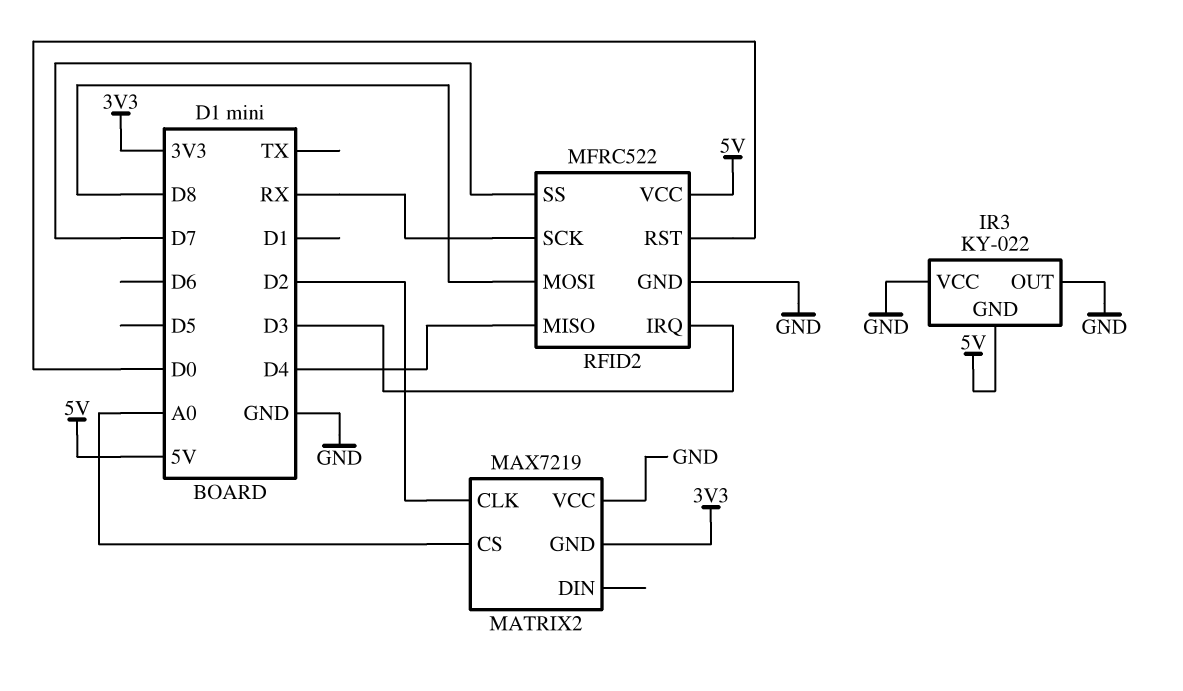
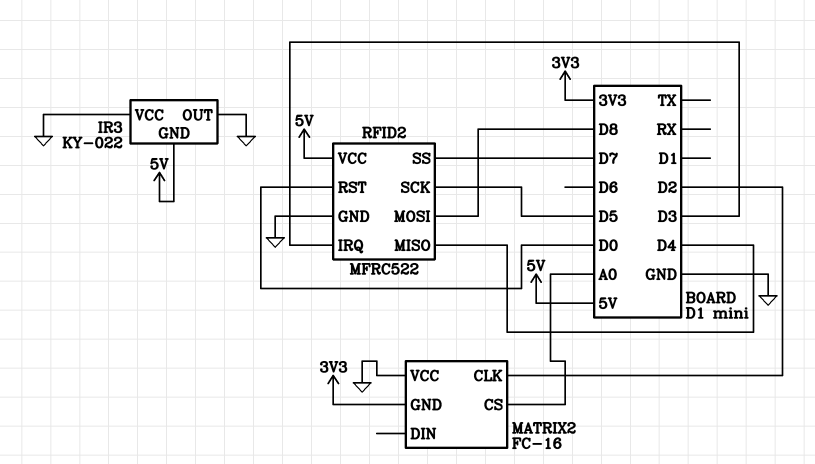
MATRIX2: MAX7219 -> FC-16
RFID2 pin SCK: RX -> D5

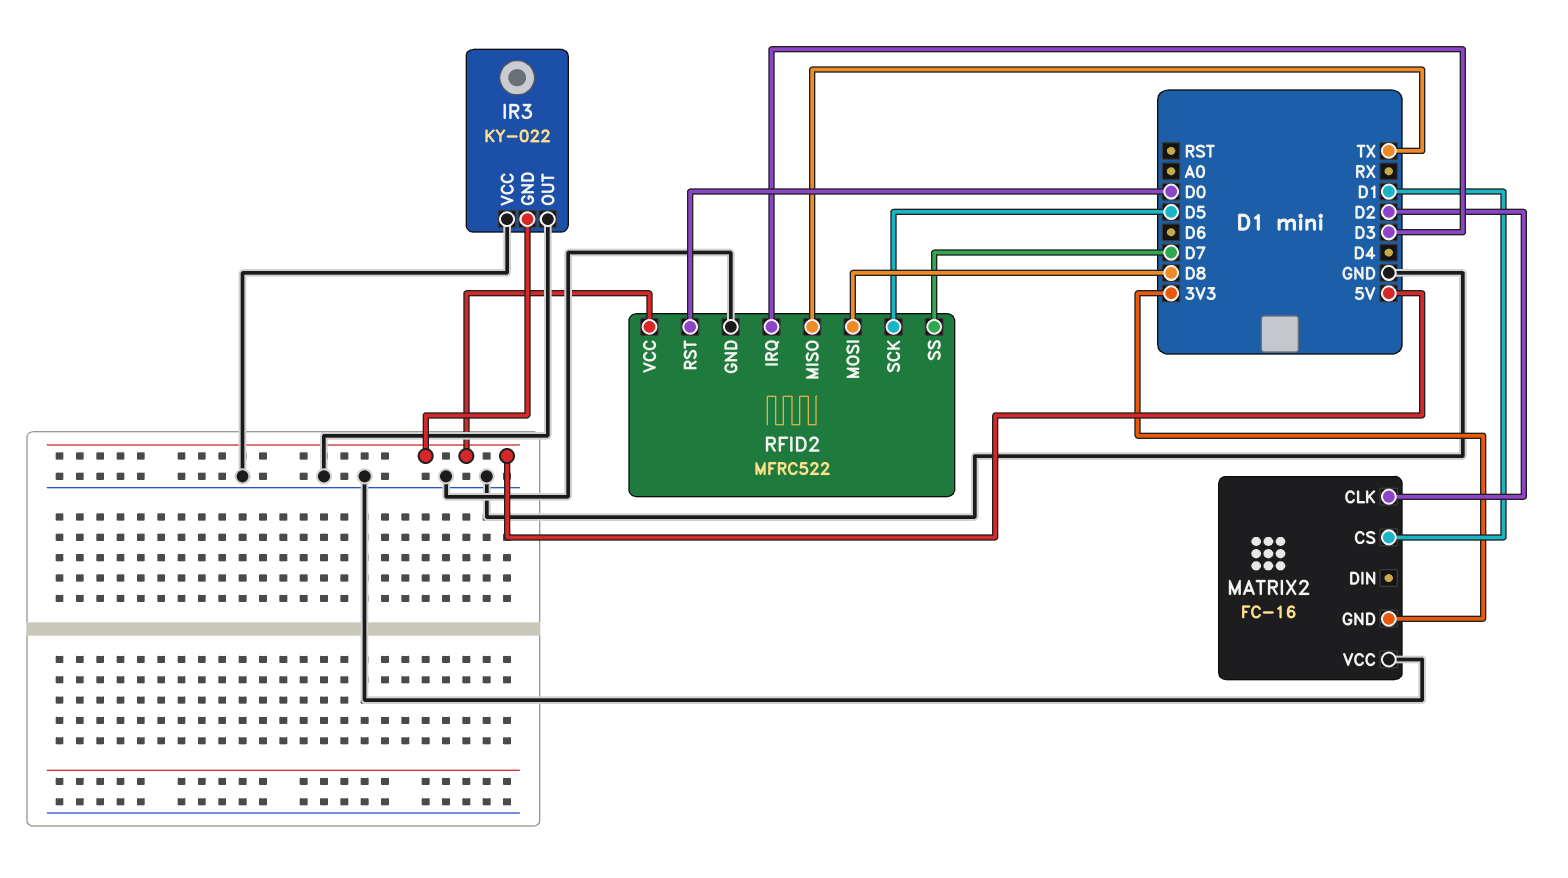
MATRIX2 pin CS: A0 -> D1
RFID2 pin MISO: D4 -> TX

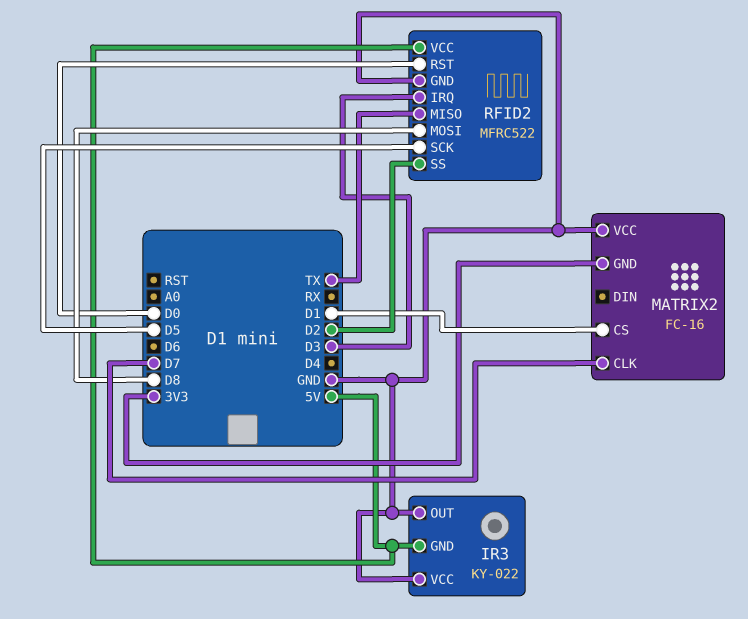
MATRIX2 pin CLK: D2 -> D7
RFID2 pin SS: D7 -> D2

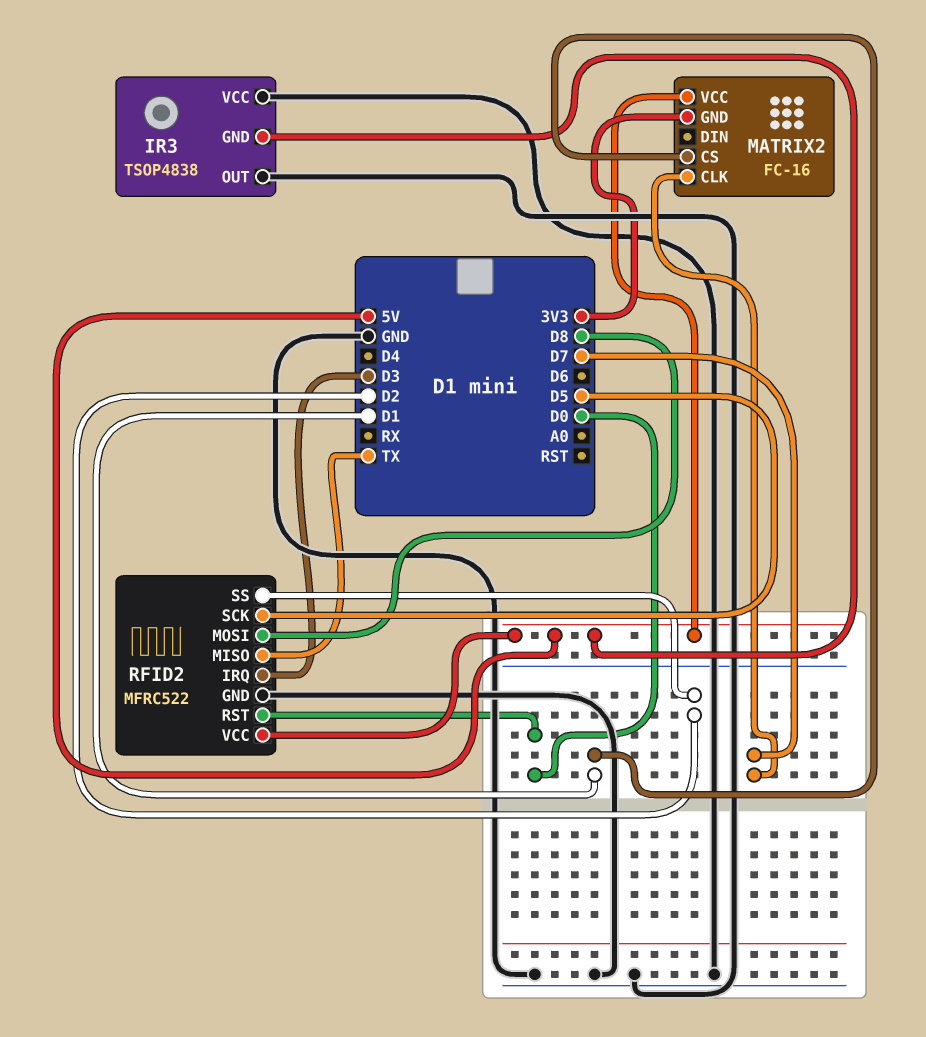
IR3: KY-022 -> TSOP4838
MATRIX2 pin VCC: GND -> 5V

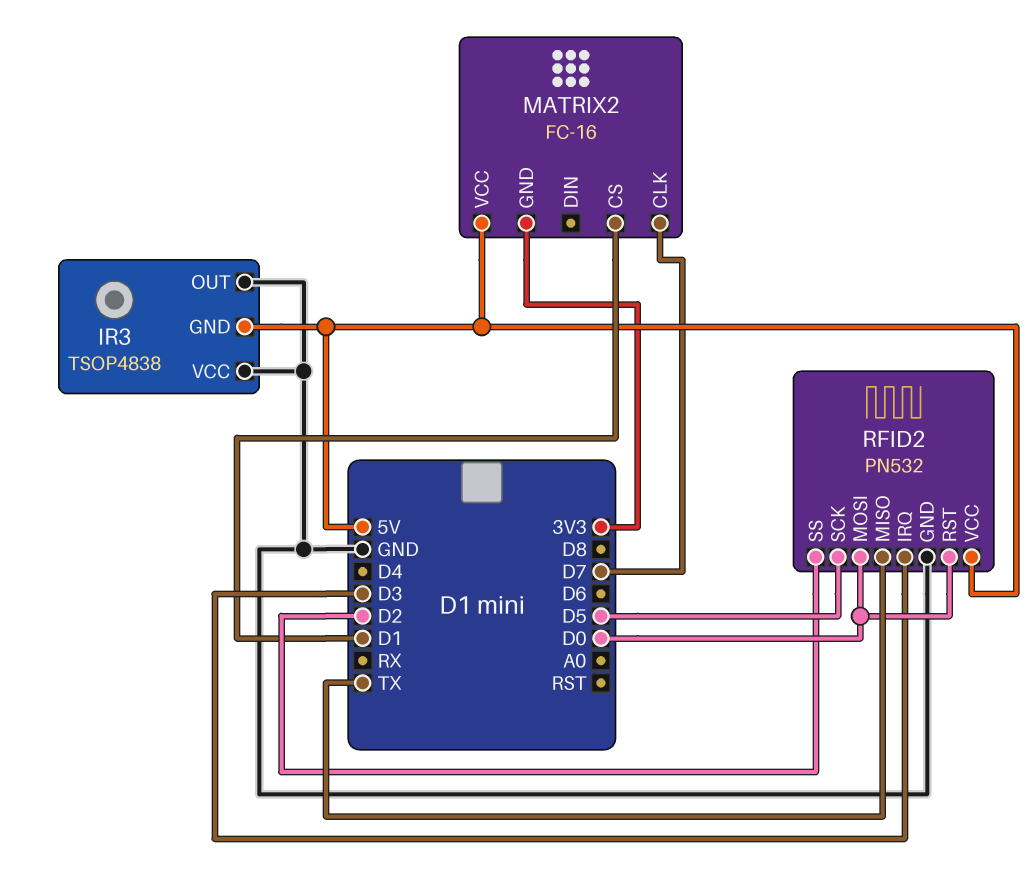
RFID2: MFRC522 -> PN532
RFID2 pin MOSI: D8 -> D0

